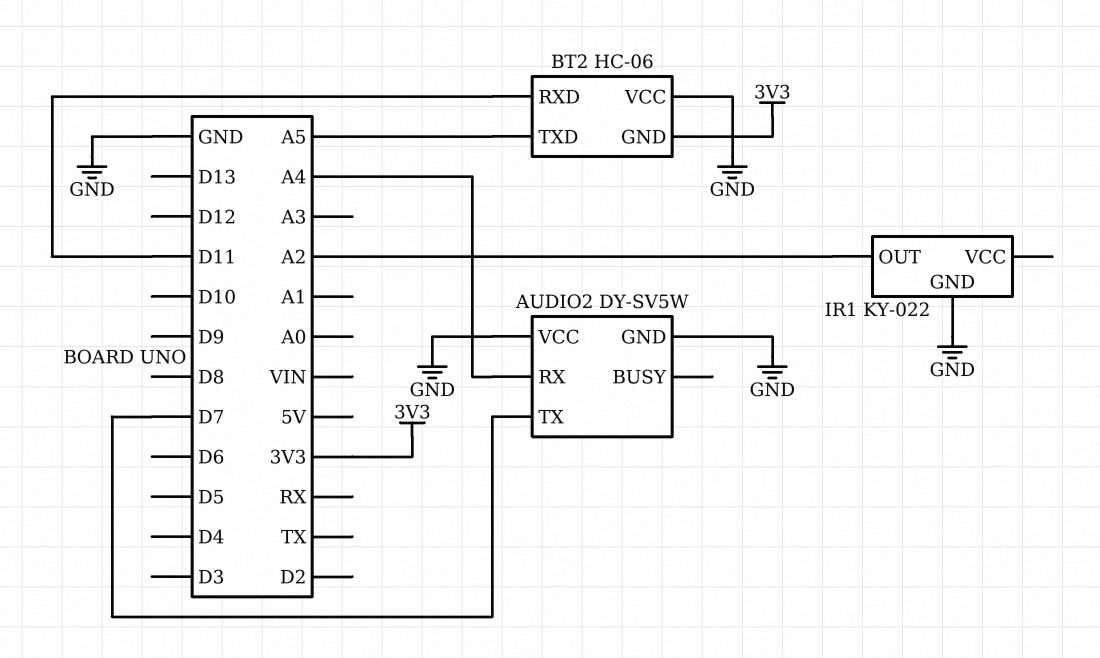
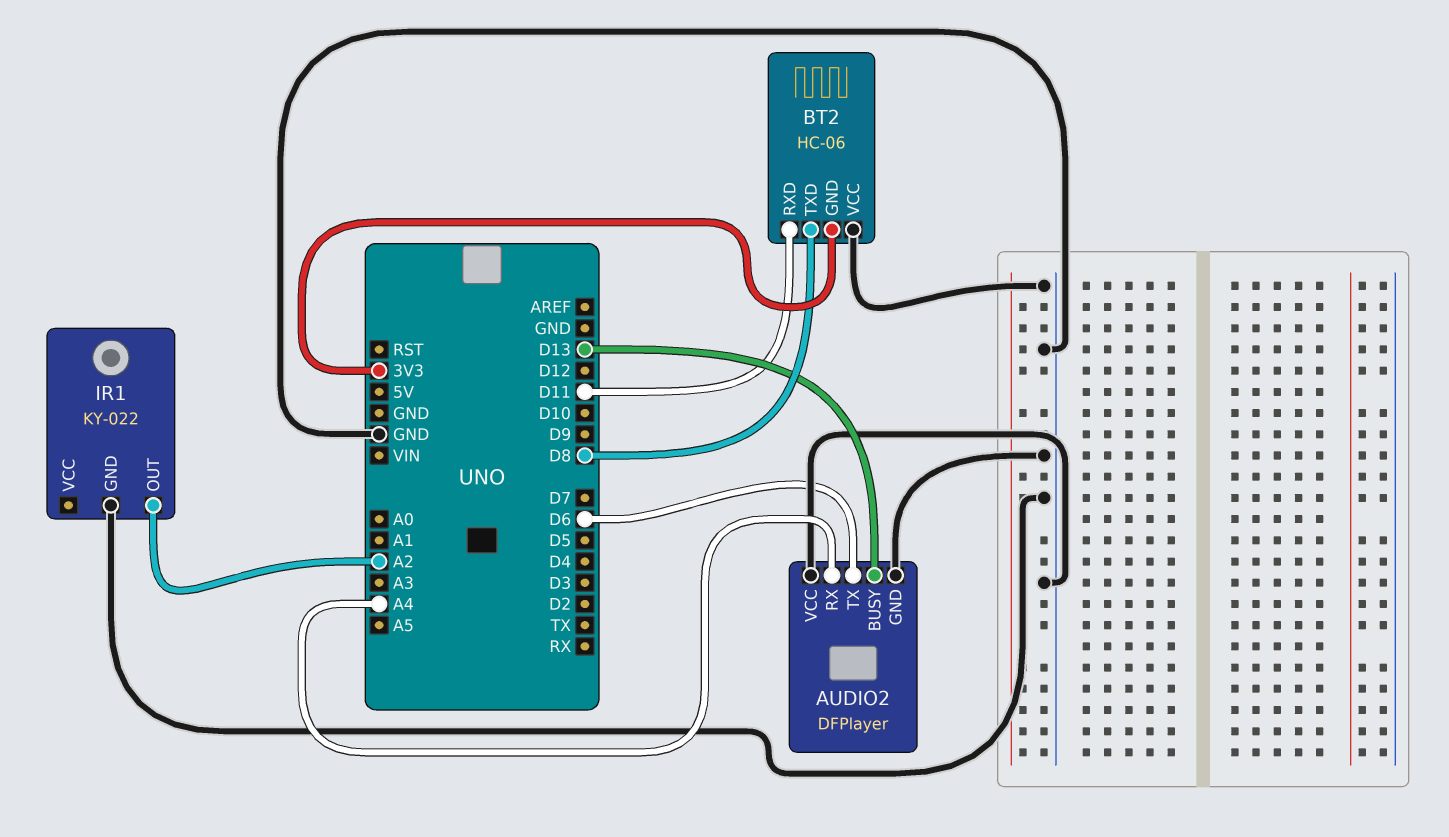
AUDIO2: DY-SV5W -> DFPlayer
AUDIO2 pin BUSY: none -> D13
AUDIO2 pin TX: D7 -> D6
BT2 pin TXD: A5 -> D8

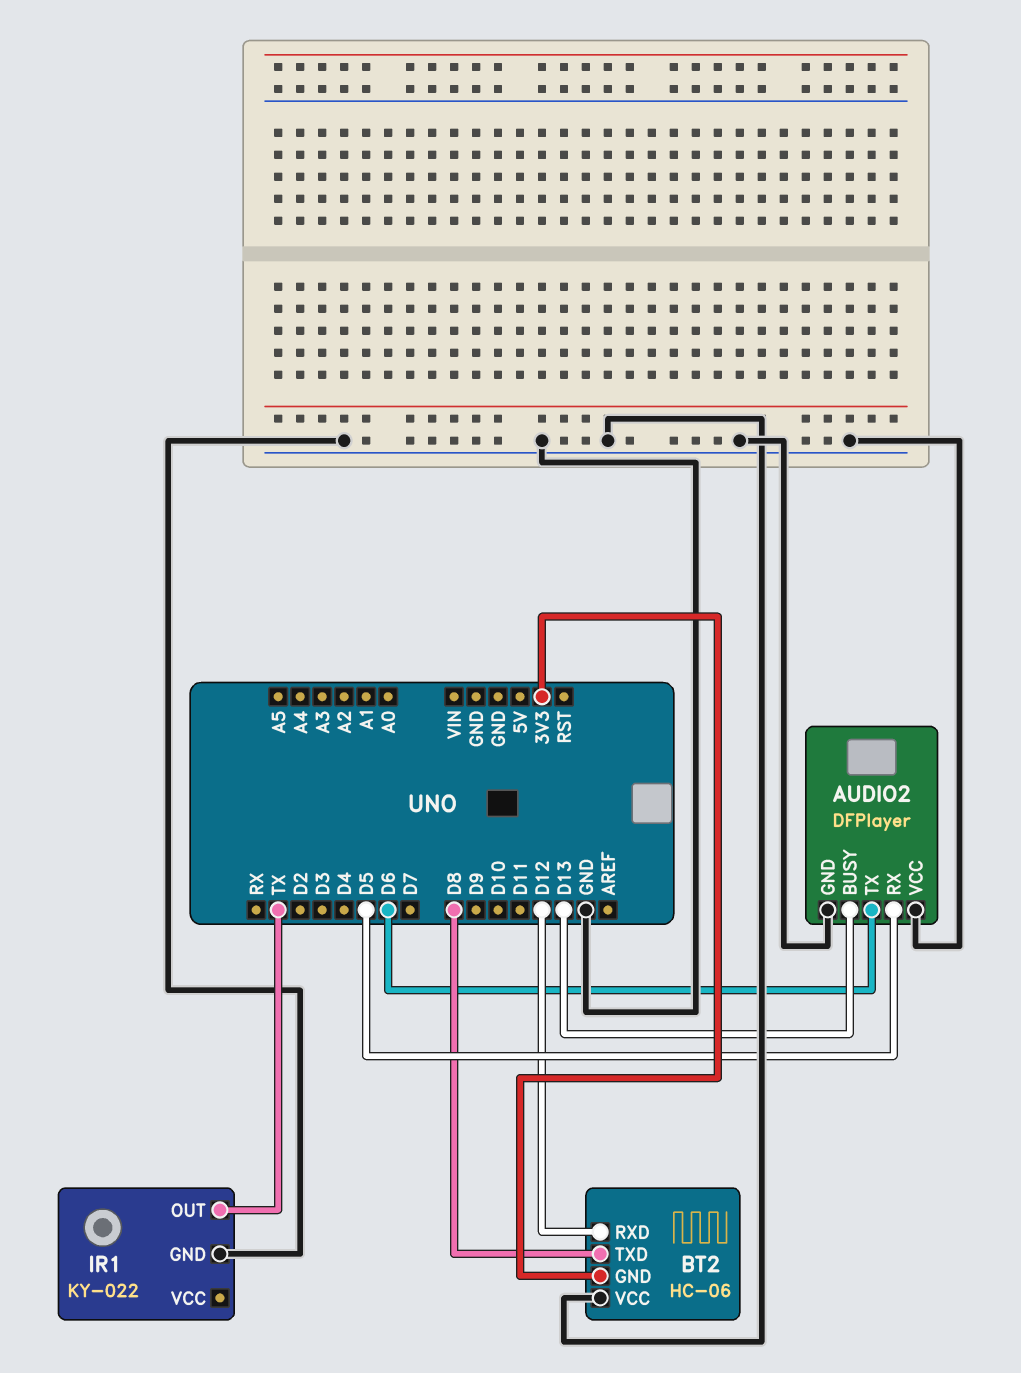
AUDIO2 pin RX: A4 -> D5
BT2 pin RXD: D11 -> D12
IR1 pin OUT: A2 -> TX

